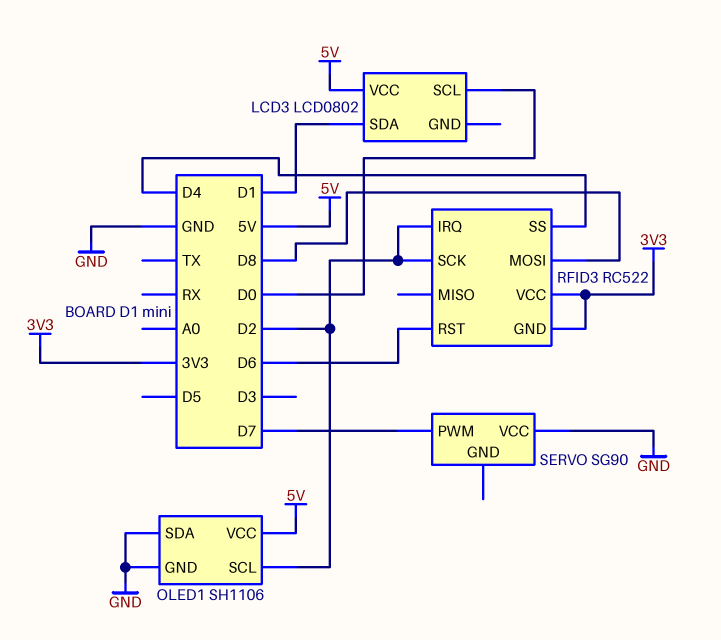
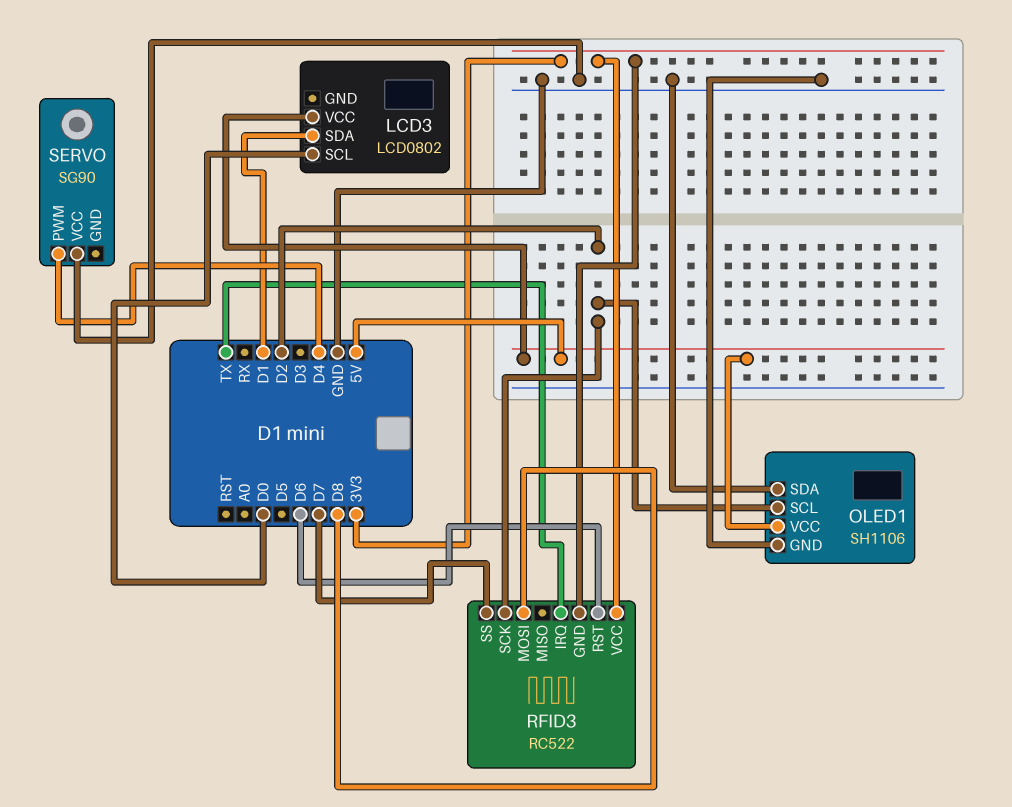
RFID3 pin IRQ: D2 -> TX
RFID3 pin SS: D4 -> D7
SERVO pin PWM: D7 -> D4

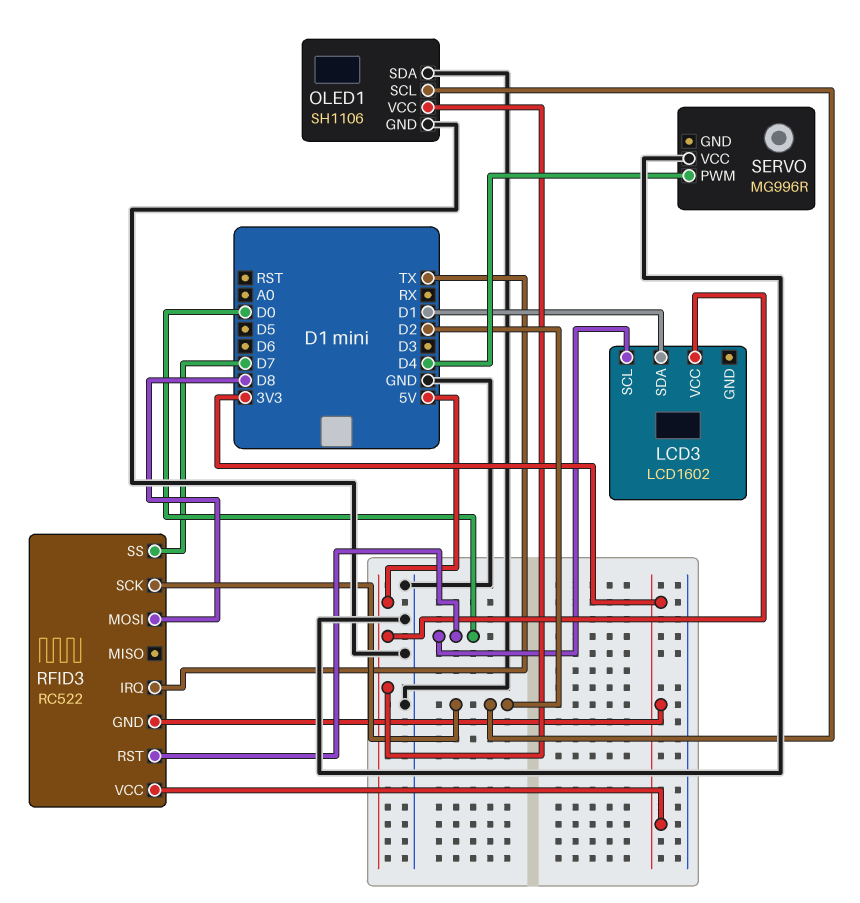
LCD3: LCD0802 -> LCD1602
RFID3 pin RST: D6 -> D0
SERVO: SG90 -> MG996R

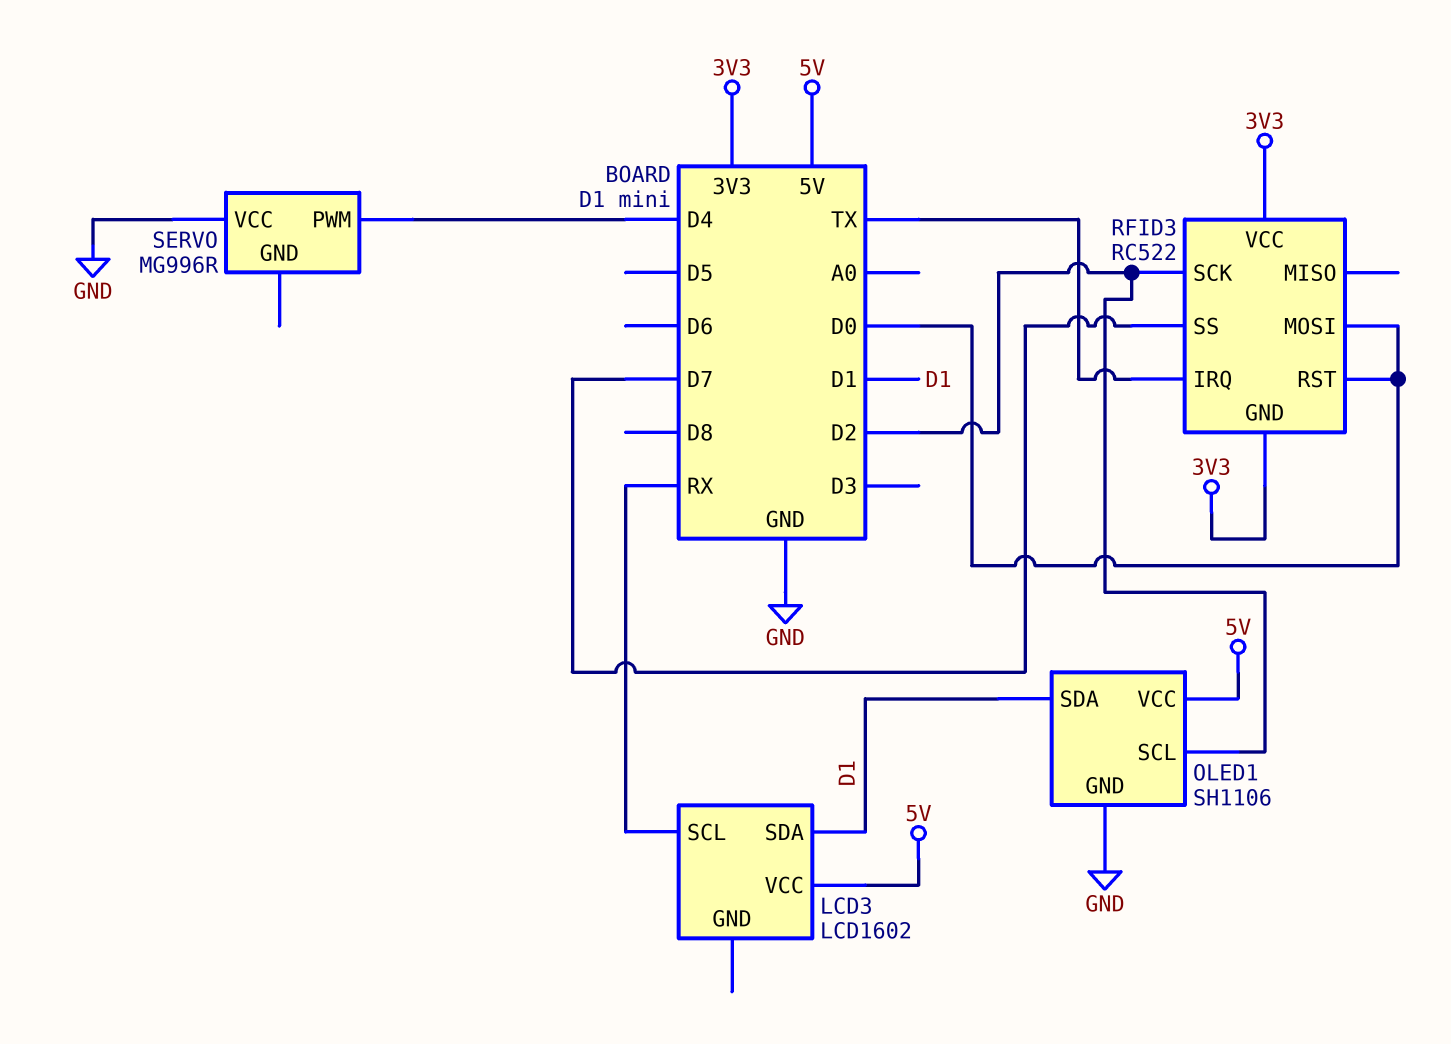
LCD3 pin SCL: D0 -> RX
OLED1 pin SDA: GND -> D1
RFID3 pin MOSI: D8 -> D0

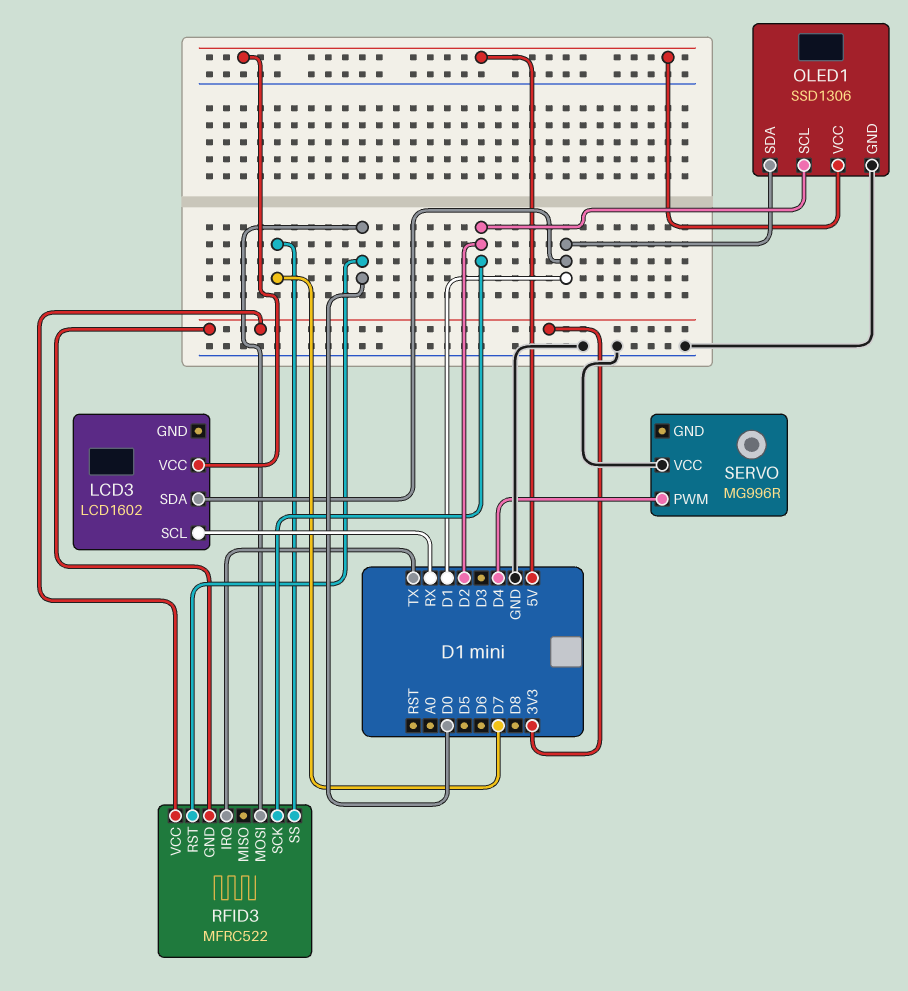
OLED1: SH1106 -> SSD1306
RFID3: RC522 -> MFRC522

